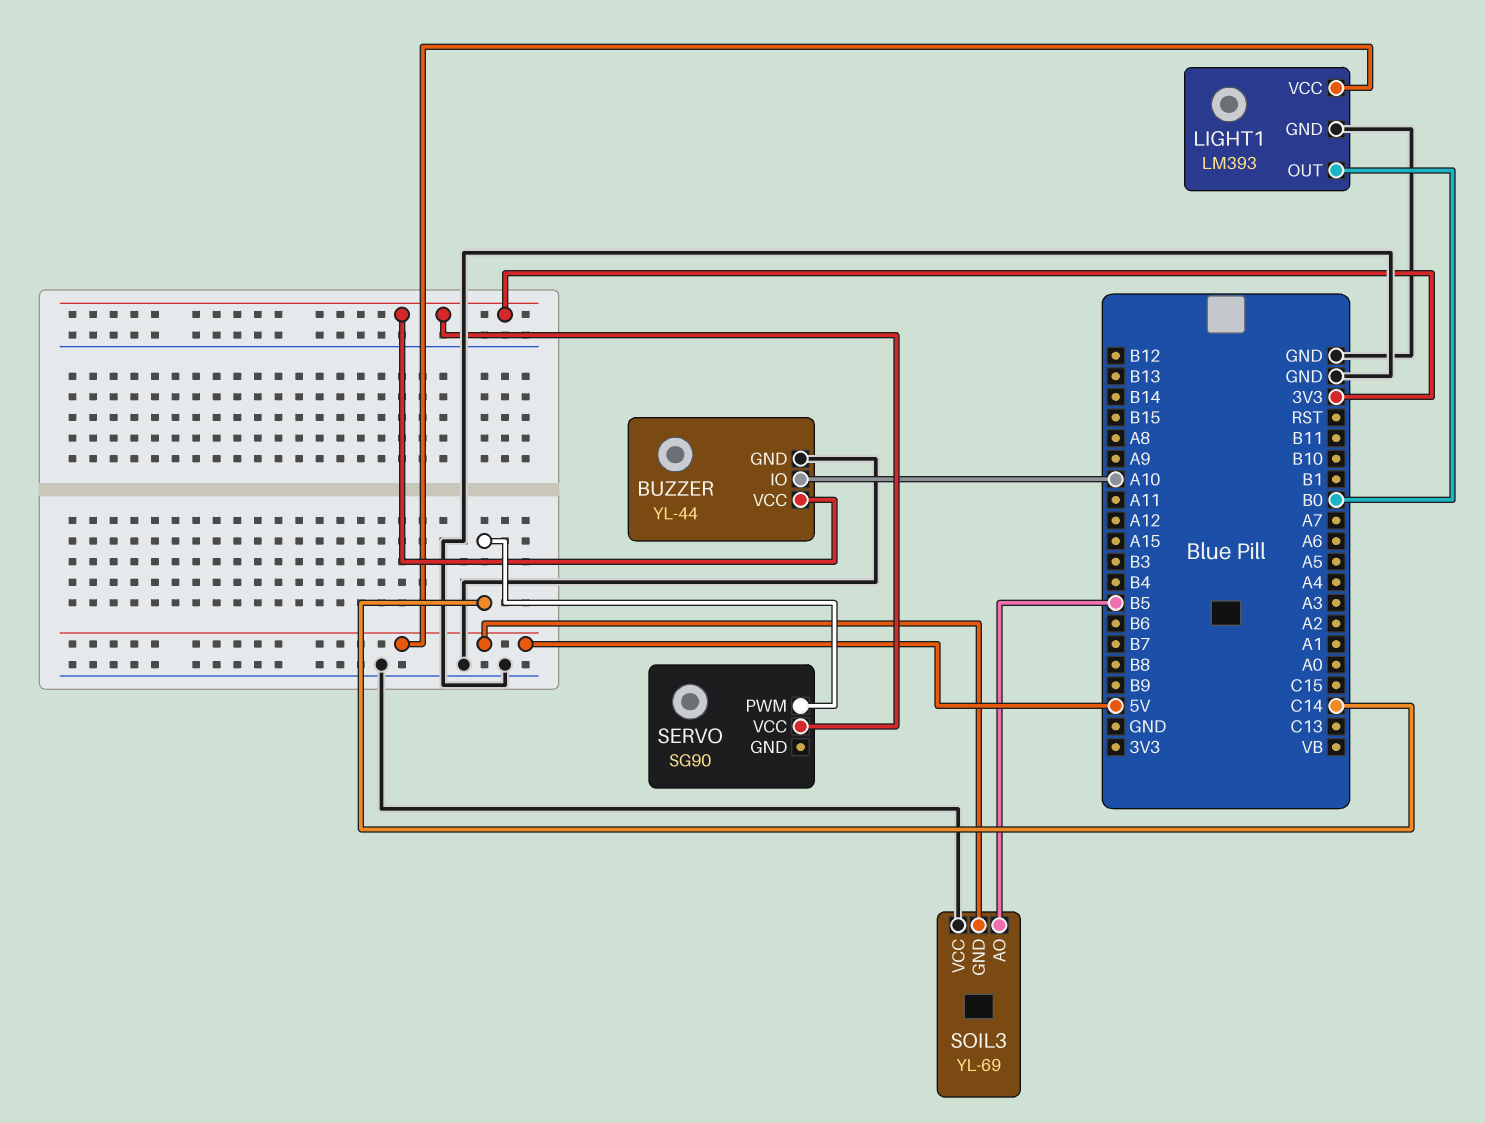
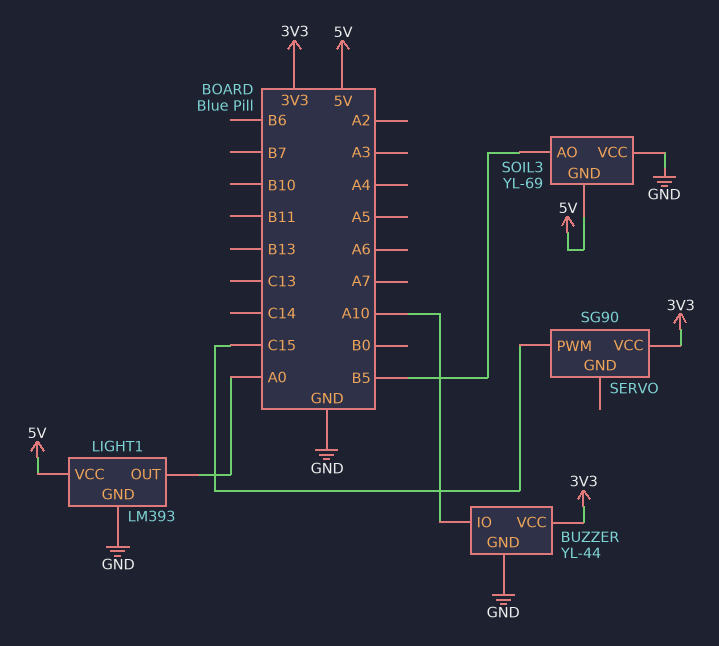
LIGHT1 pin OUT: B0 -> A0
SERVO pin PWM: C14 -> C15

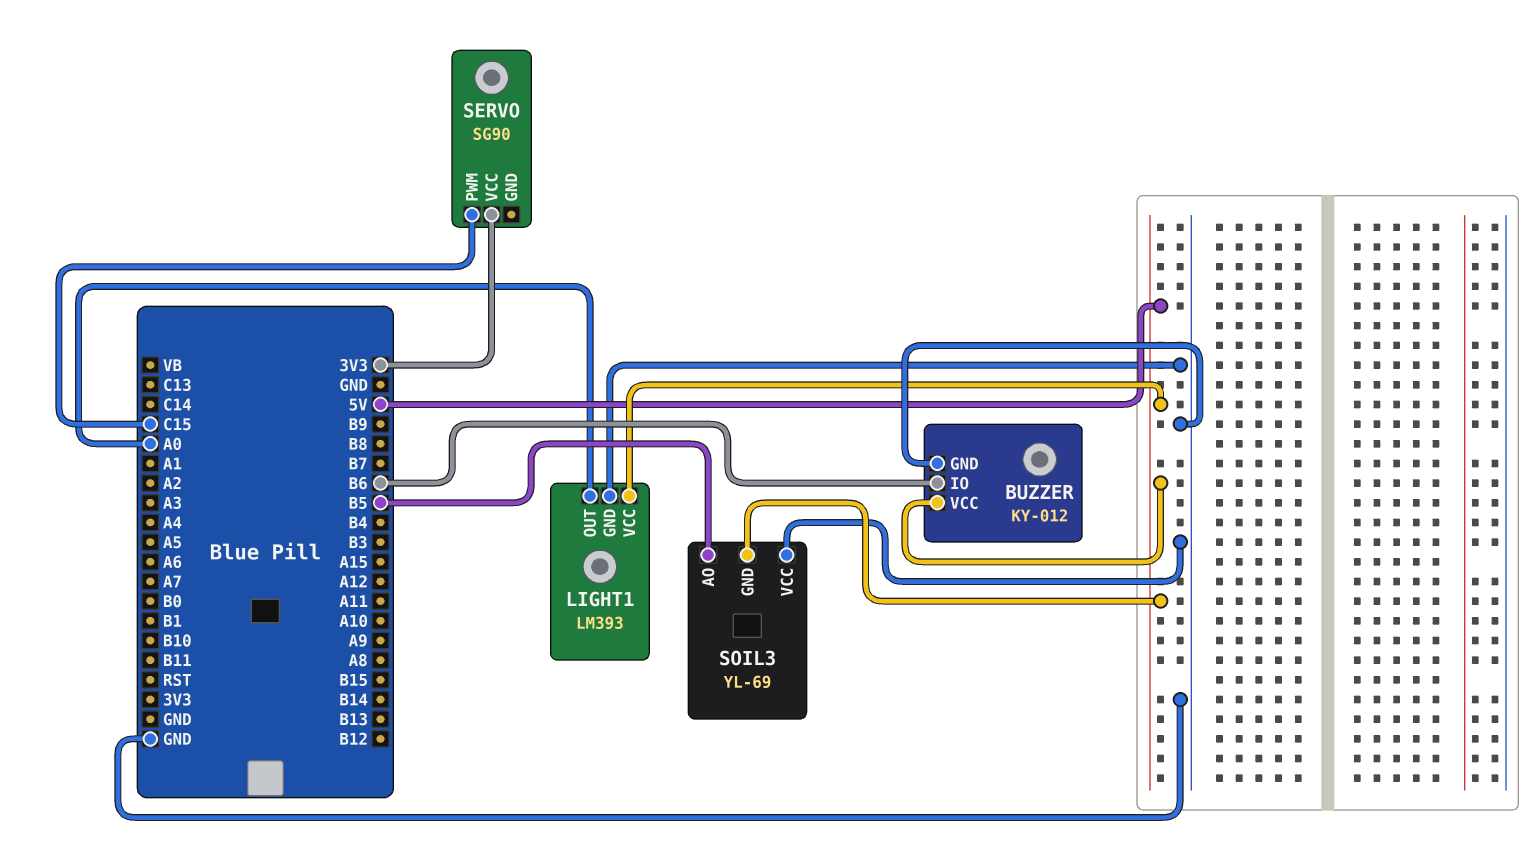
BUZZER: YL-44 -> KY-012
BUZZER pin IO: A10 -> B6
BUZZER pin VCC: 3V3 -> 5V

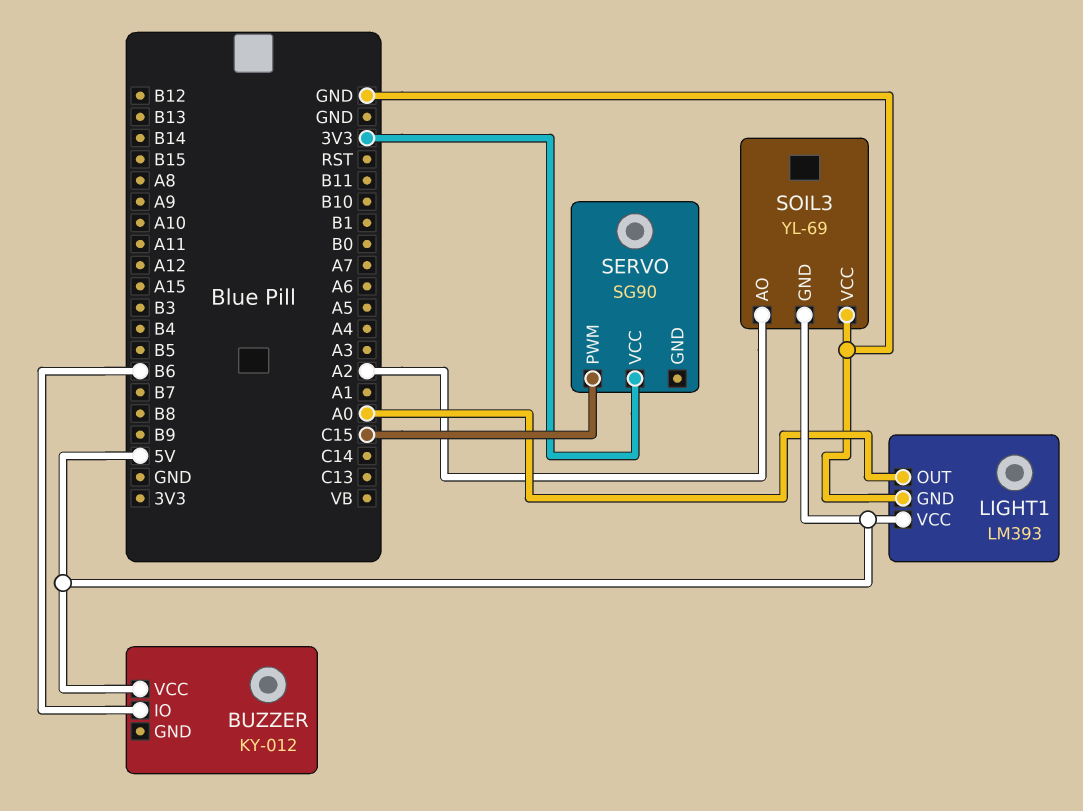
BUZZER pin GND: GND -> none
SOIL3 pin AO: B5 -> A2

